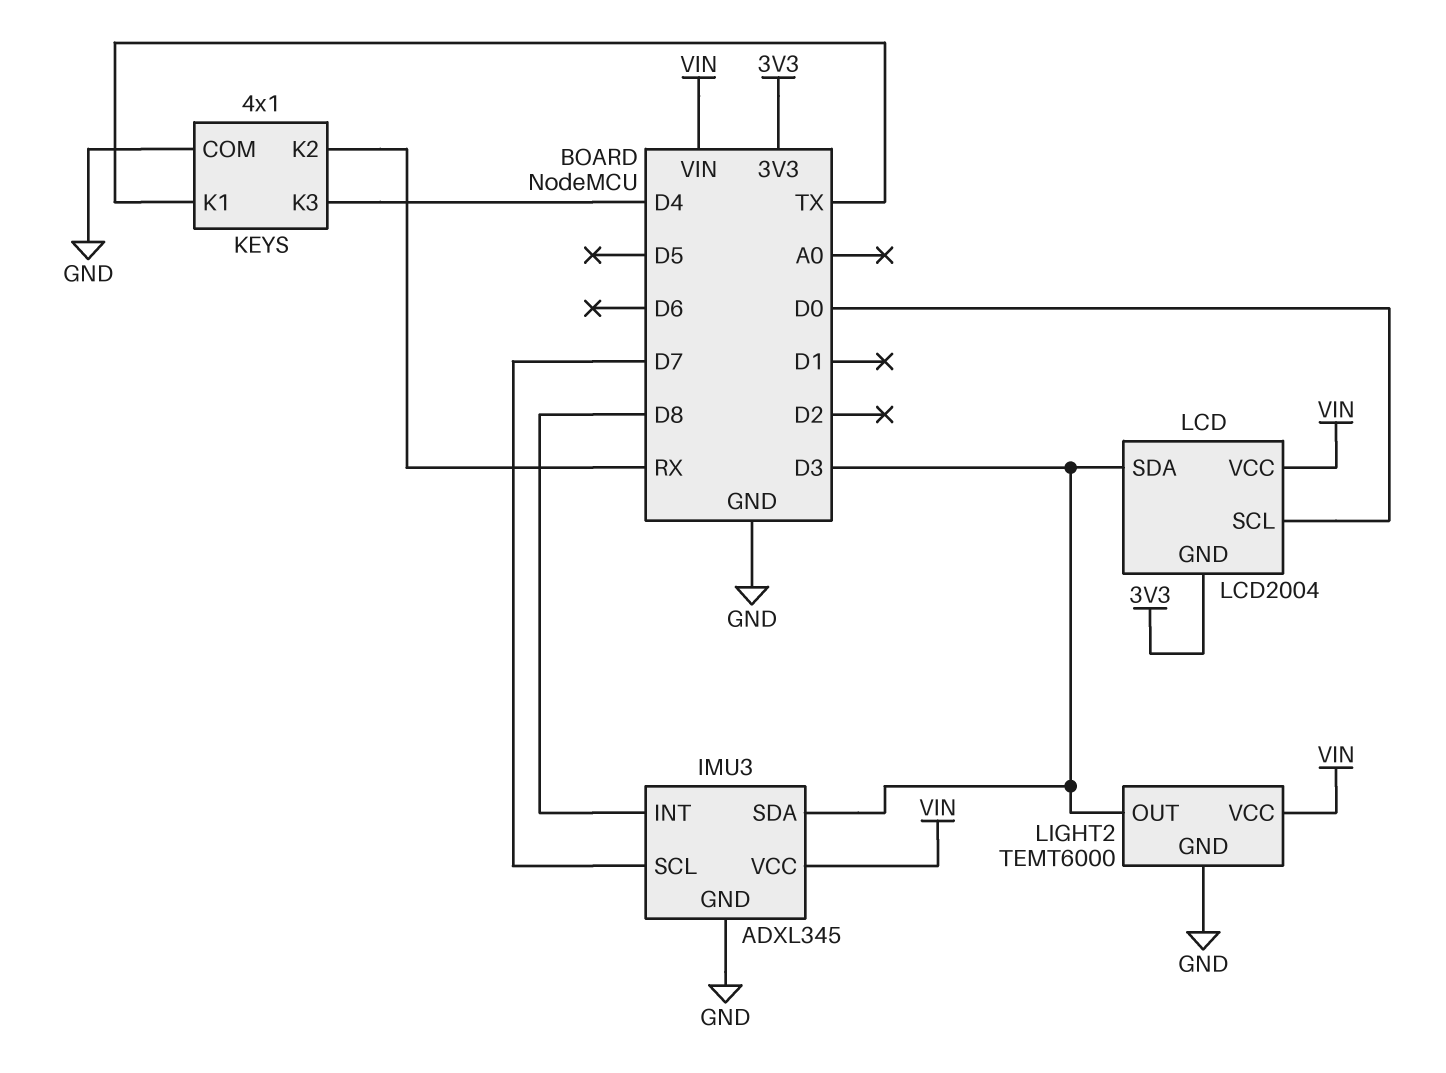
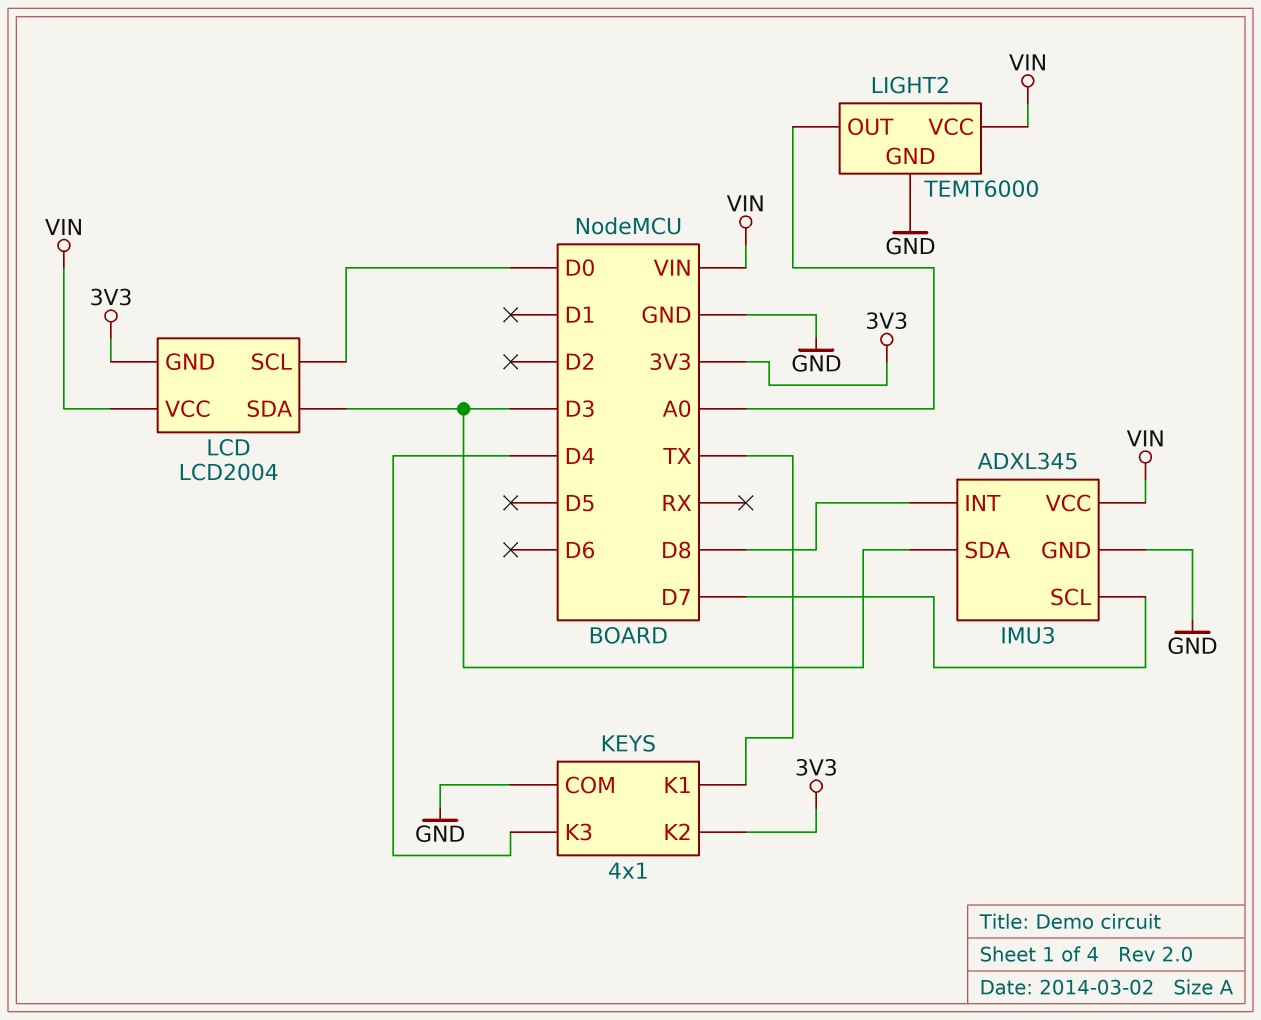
KEYS pin K2: RX -> 3V3
LIGHT2 pin OUT: D3 -> A0

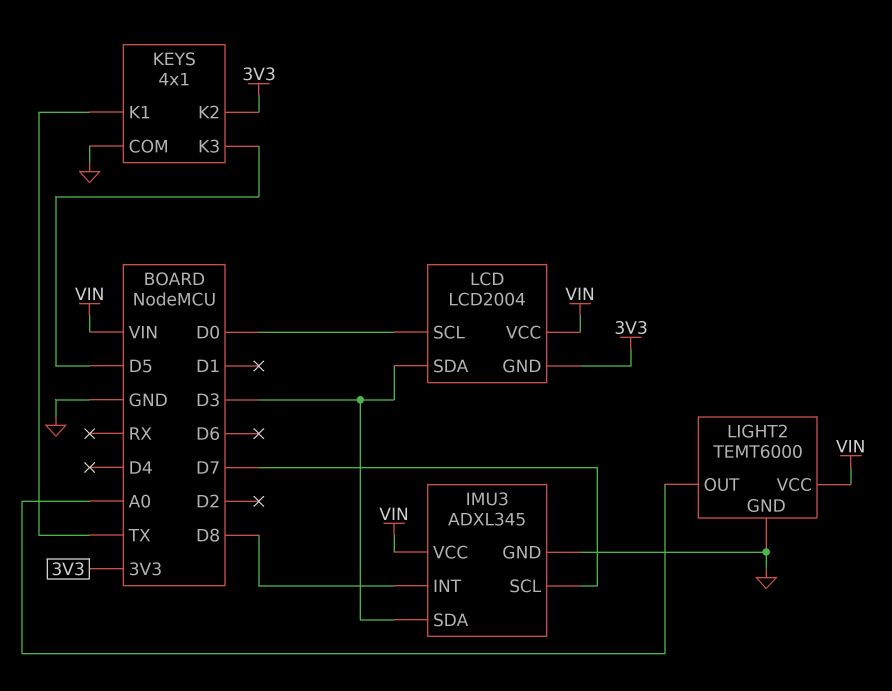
KEYS pin K3: D4 -> D5

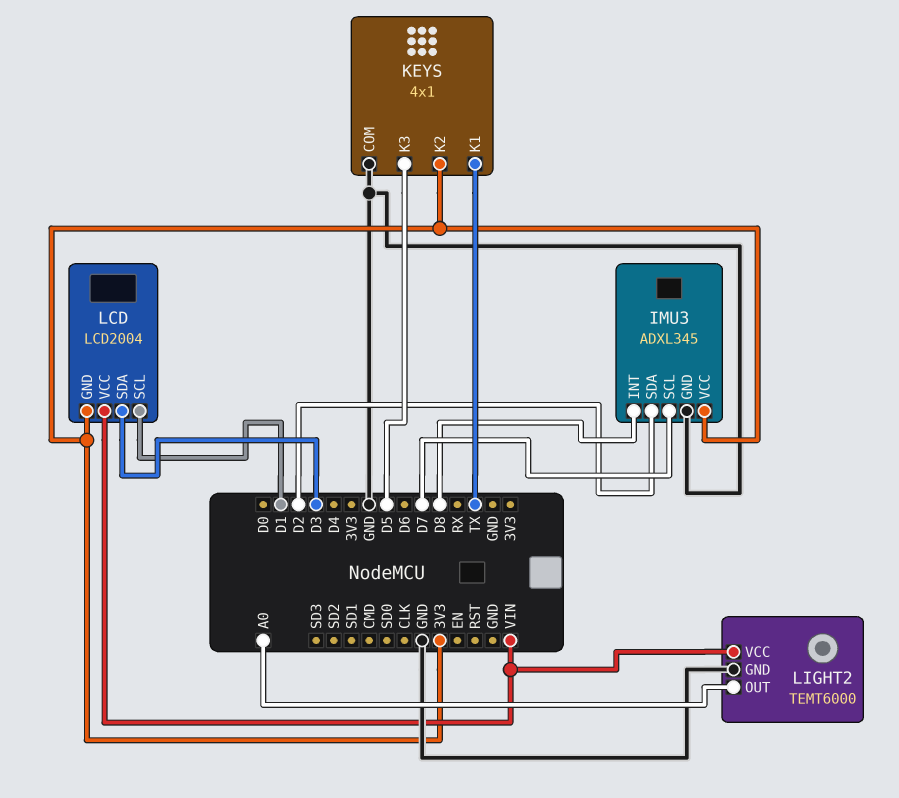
IMU3 pin SDA: D3 -> D2
IMU3 pin VCC: VIN -> 3V3
LCD pin SCL: D0 -> D1

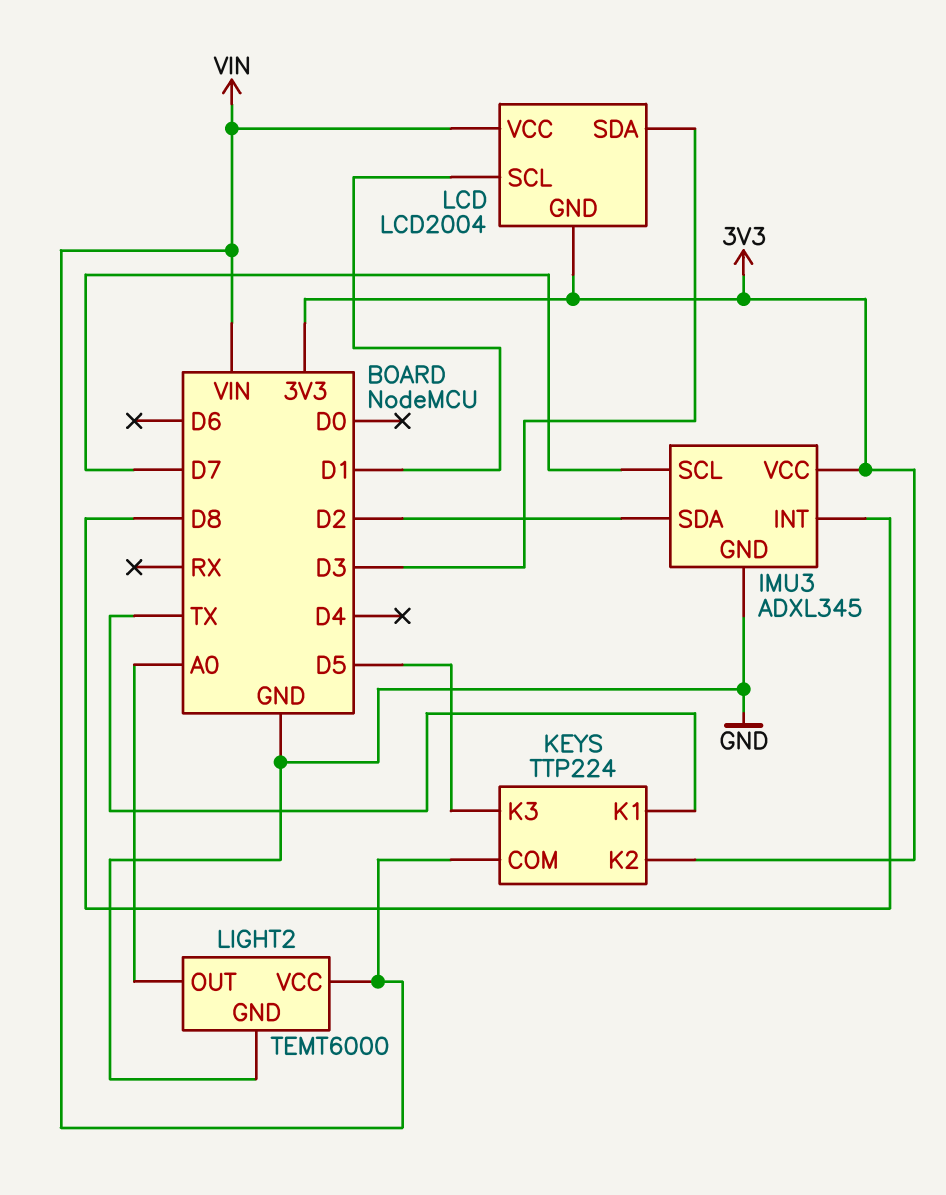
KEYS: 4x1 -> TTP224
KEYS pin COM: GND -> VIN

